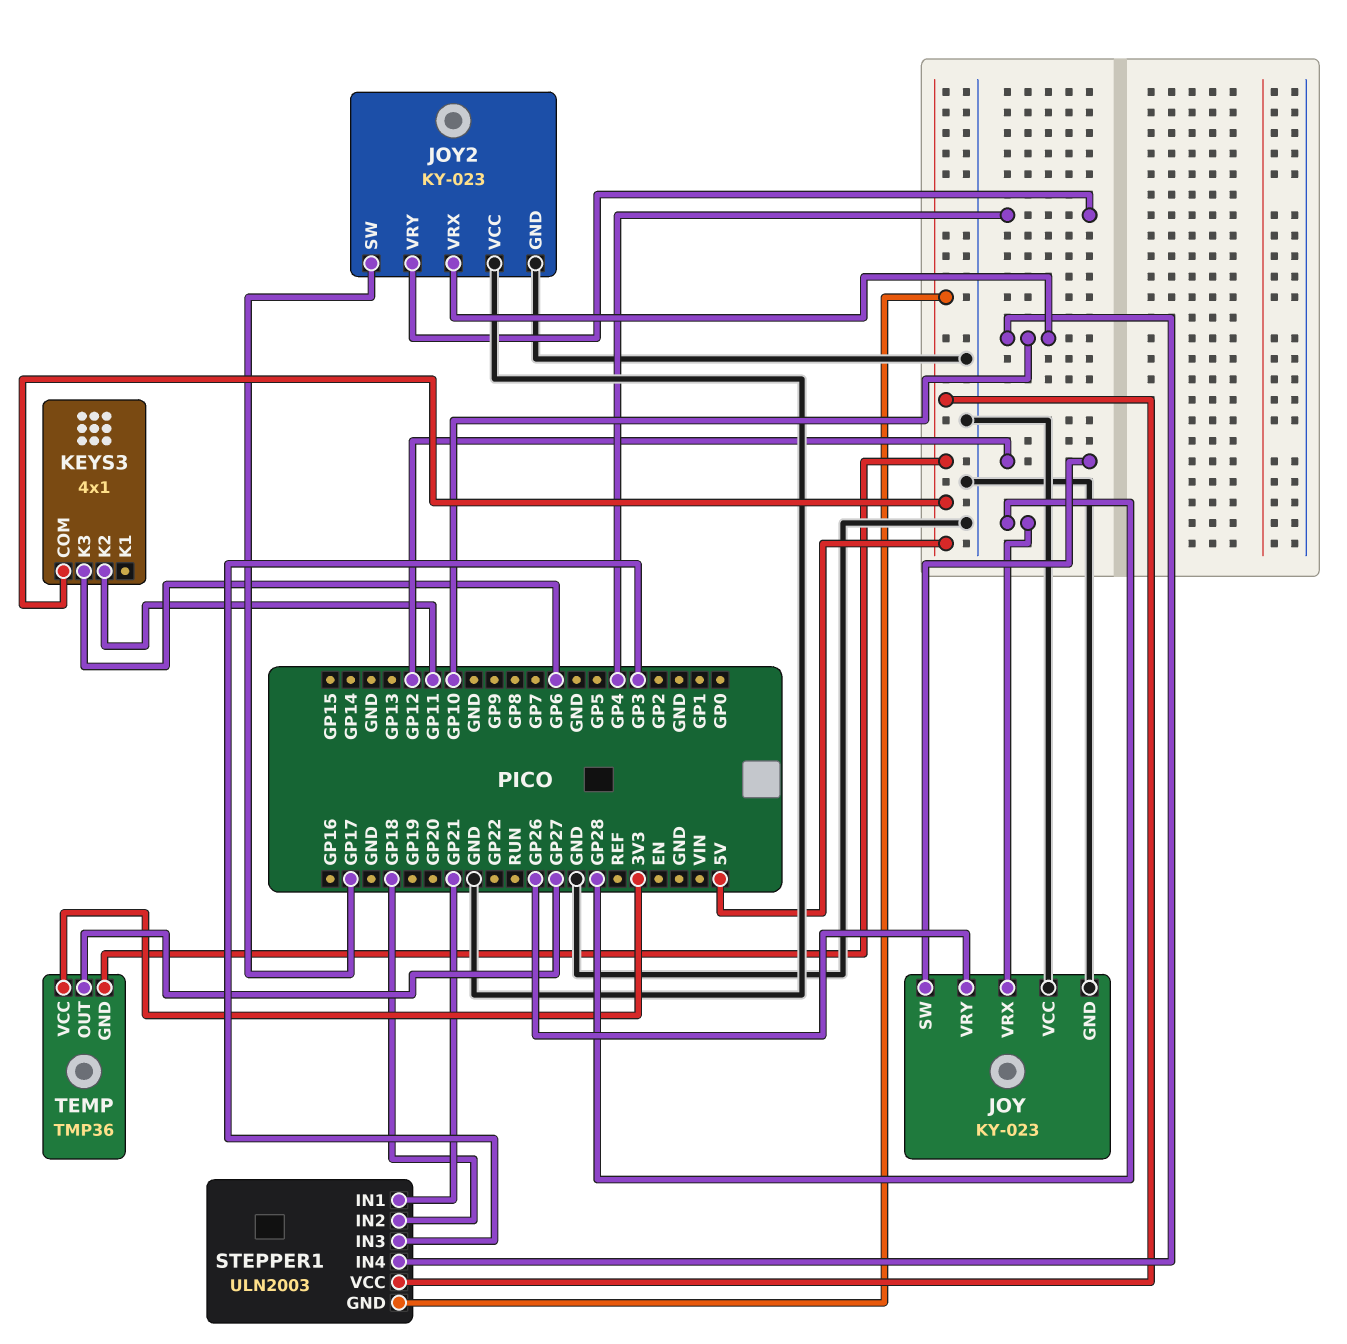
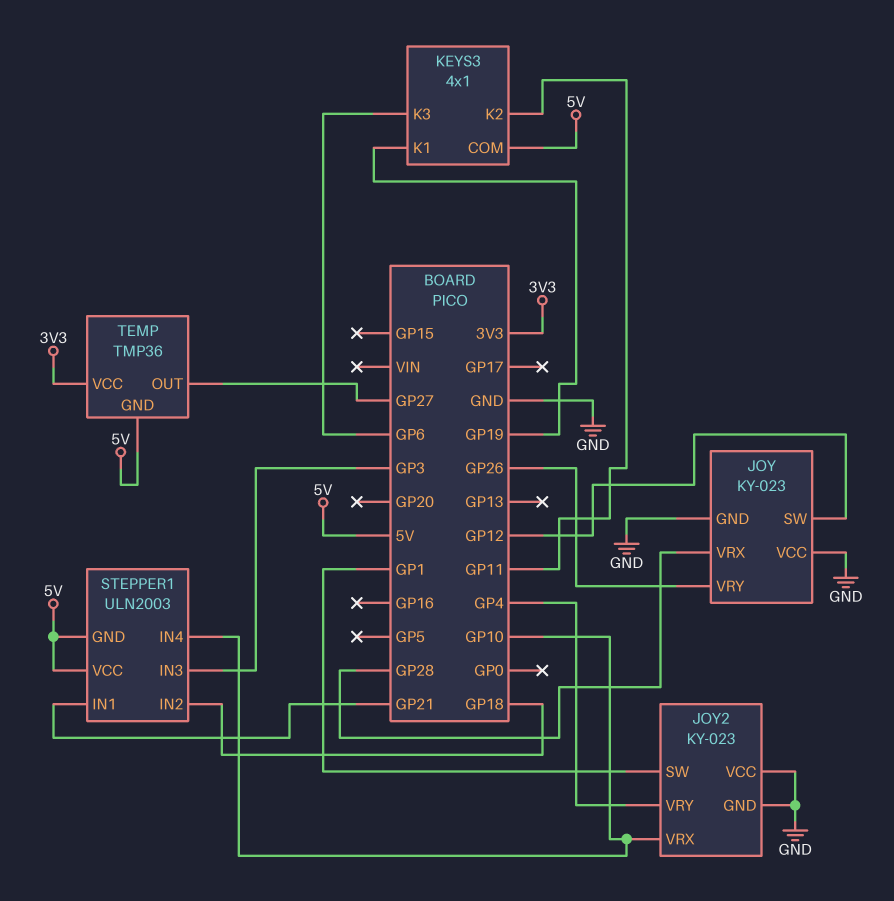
JOY2 pin SW: GP17 -> GP1
KEYS3 pin K1: none -> GP19

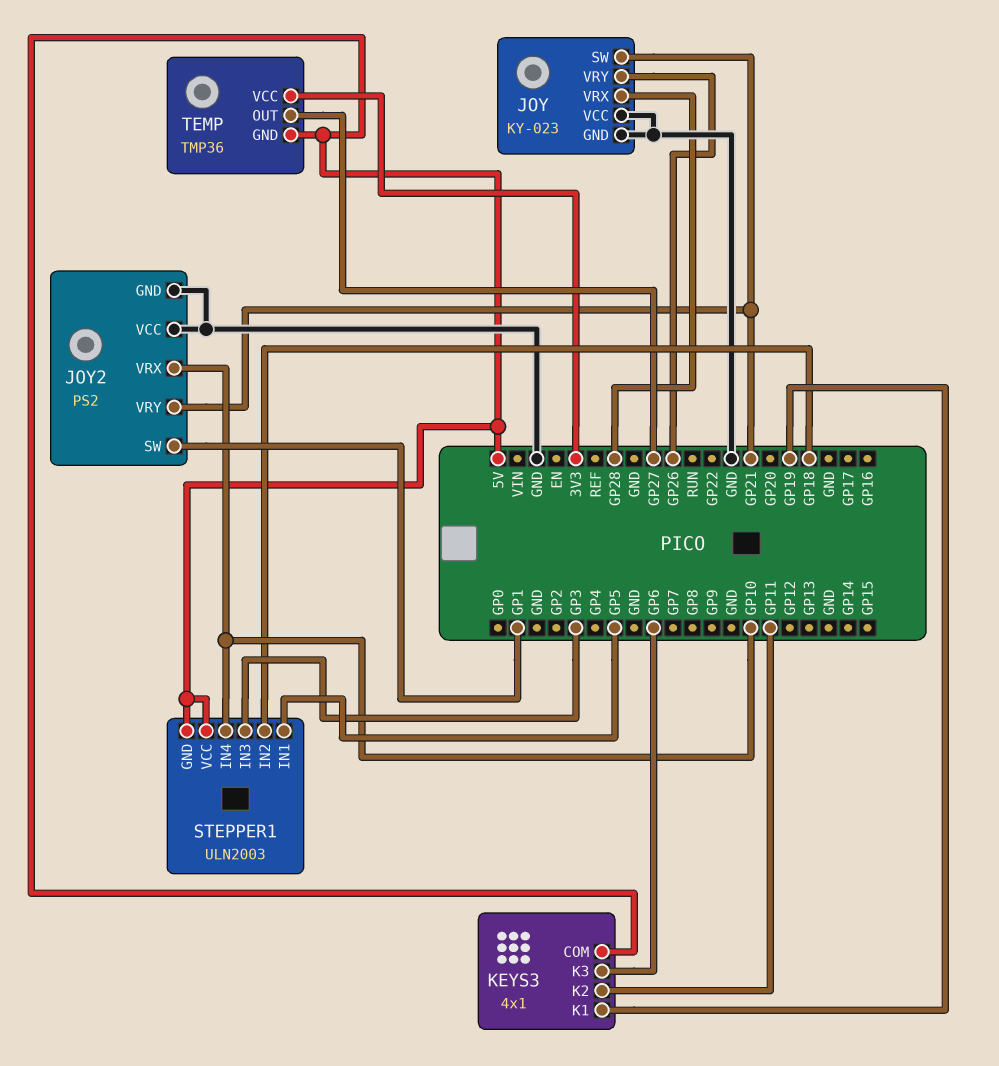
JOY pin SW: GP12 -> GP21
JOY2: KY-023 -> PS2
JOY2 pin VRY: GP4 -> GP21
STEPPER1 pin IN1: GP21 -> GP5

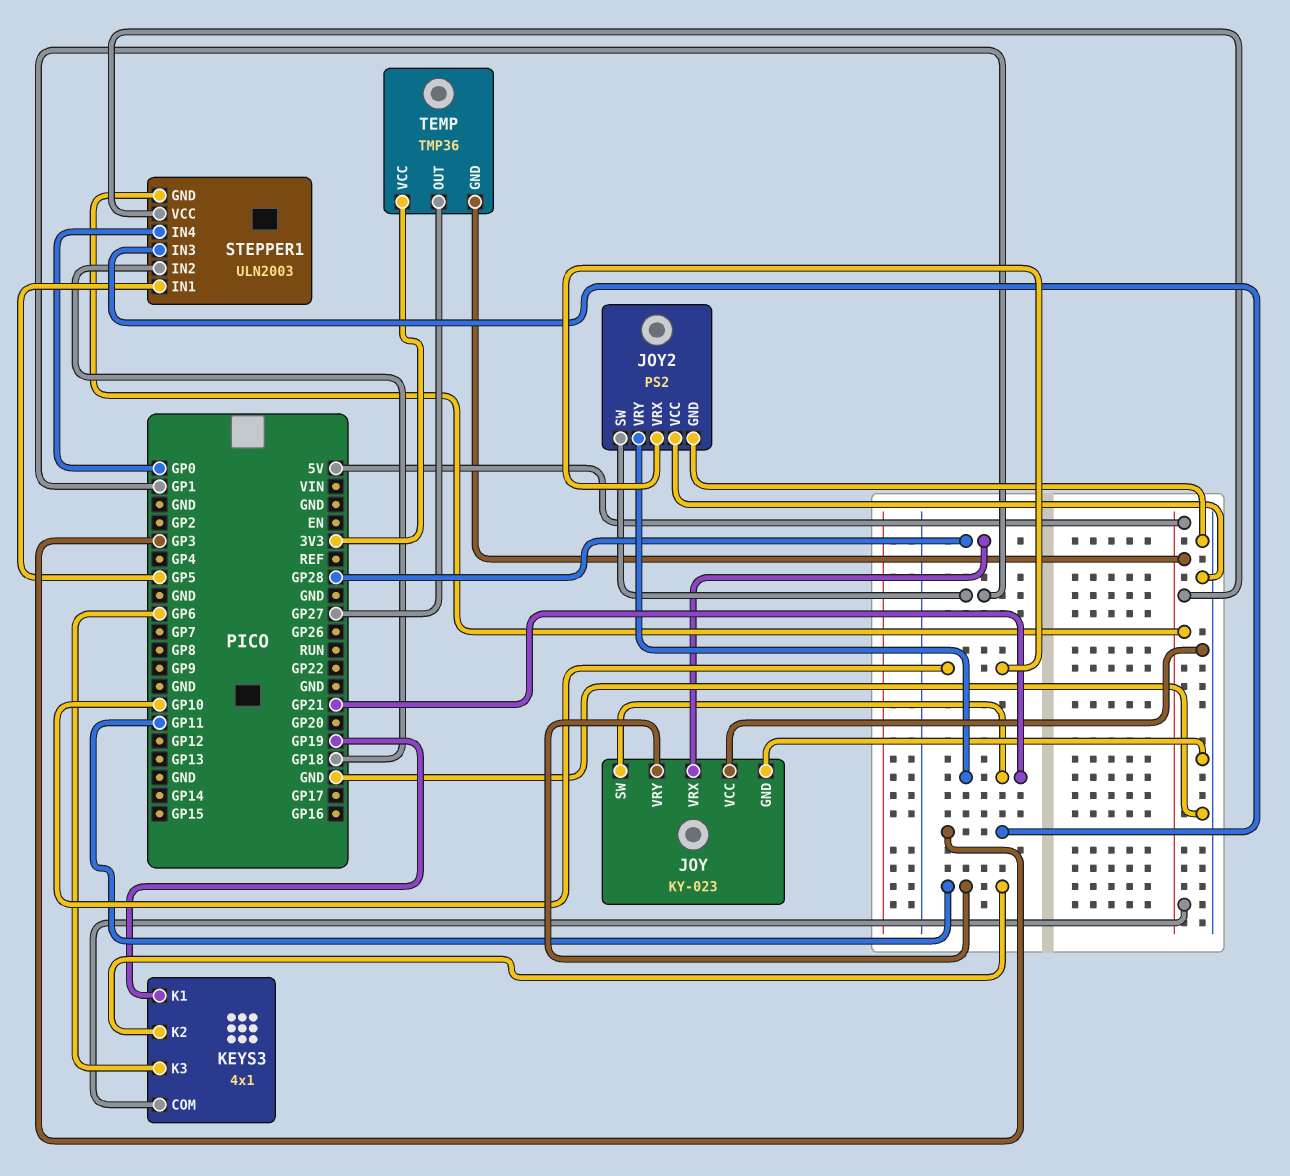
JOY pin VRY: GP26 -> GP11
STEPPER1 pin IN4: GP10 -> GP0

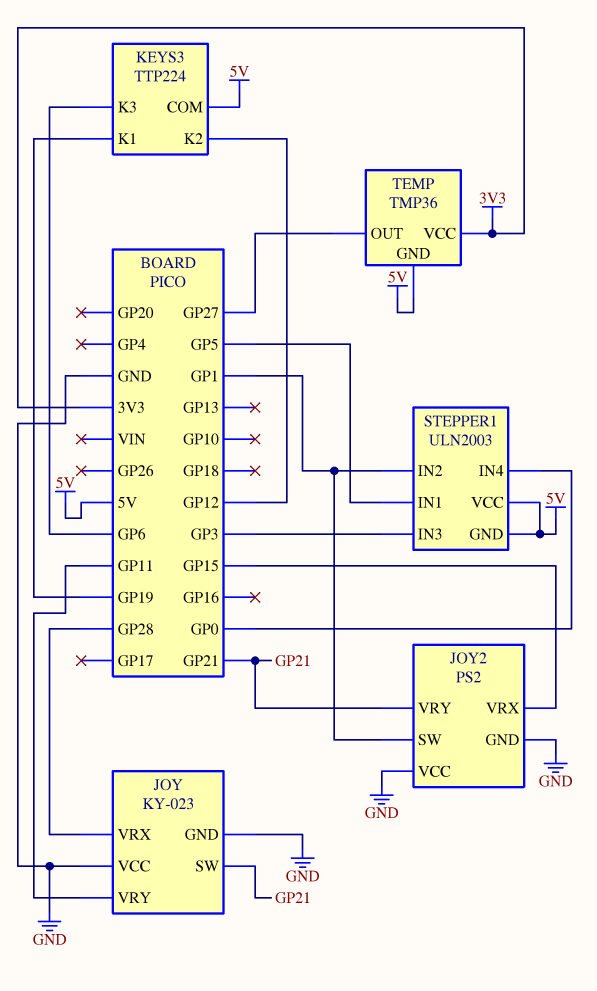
JOY2 pin VRX: GP10 -> GP15
KEYS3: 4x1 -> TTP224
KEYS3 pin K2: GP11 -> GP12
STEPPER1 pin IN2: GP18 -> GP1

